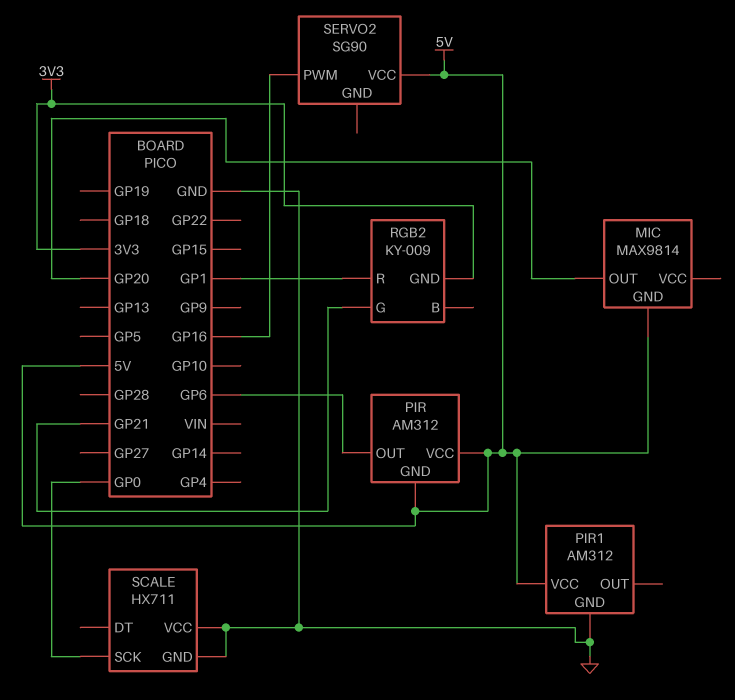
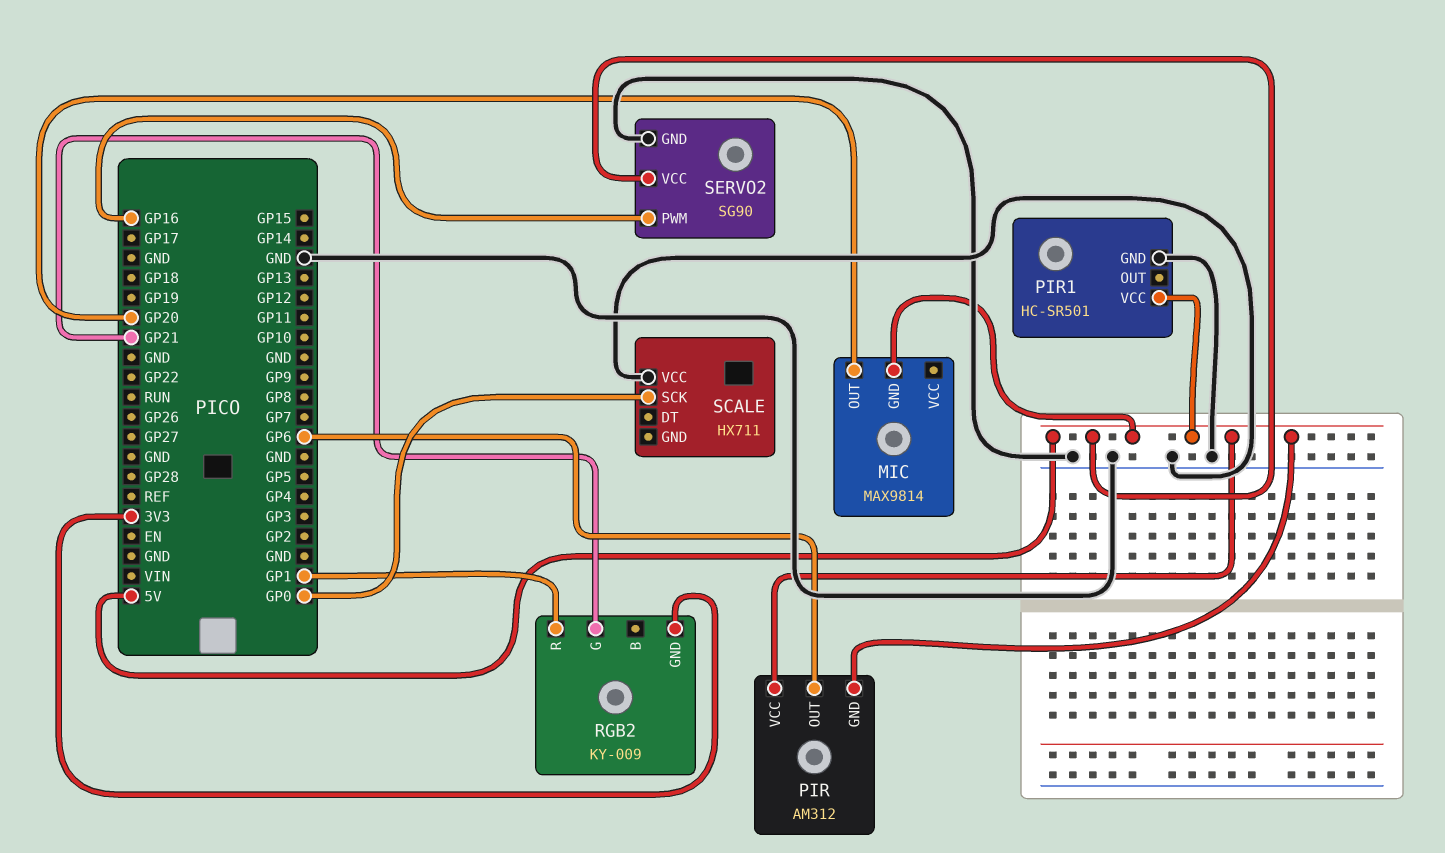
PIR1: AM312 -> HC-SR501
SCALE pin GND: GND -> none
SERVO2 pin GND: none -> GND

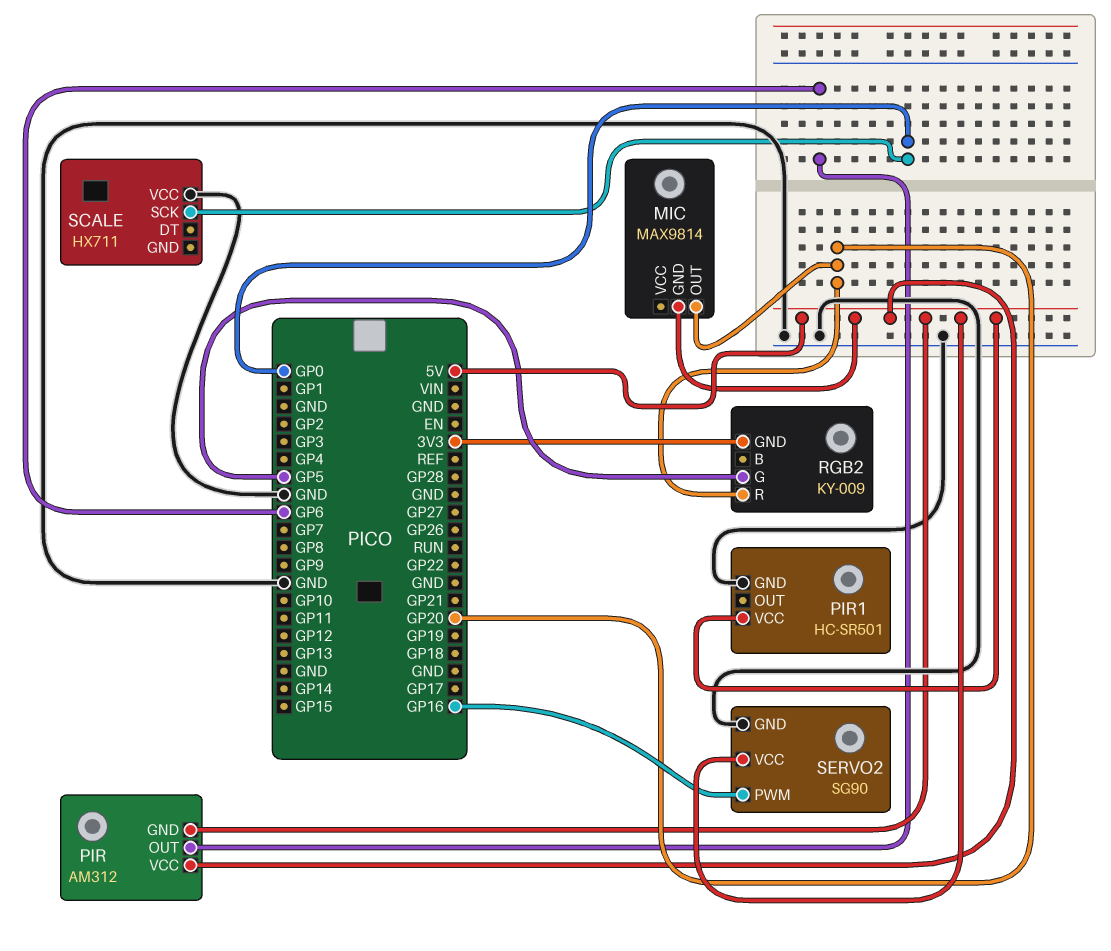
RGB2 pin G: GP21 -> GP5
RGB2 pin R: GP1 -> GP20

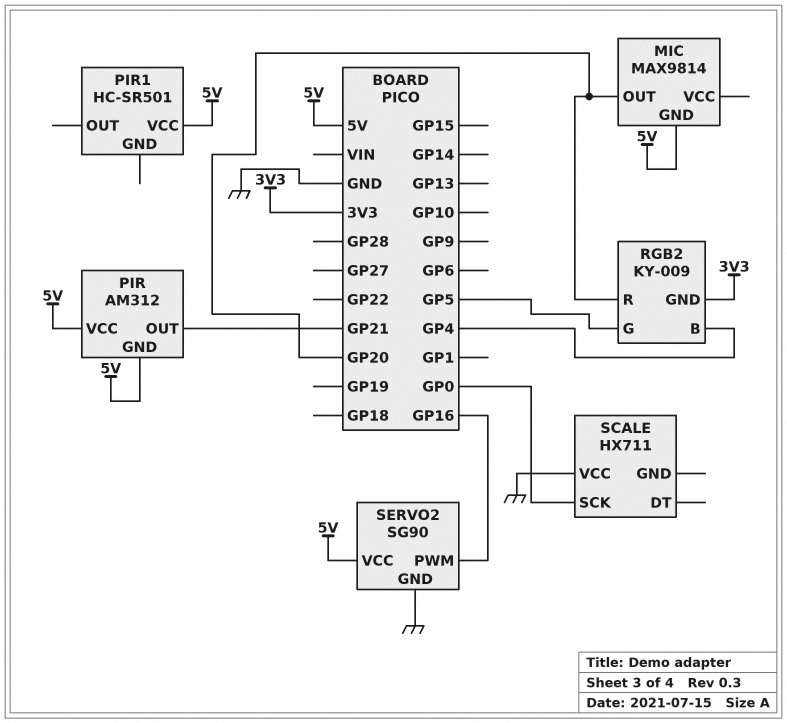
PIR pin OUT: GP6 -> GP21
PIR1 pin GND: GND -> none
RGB2 pin B: none -> GP4

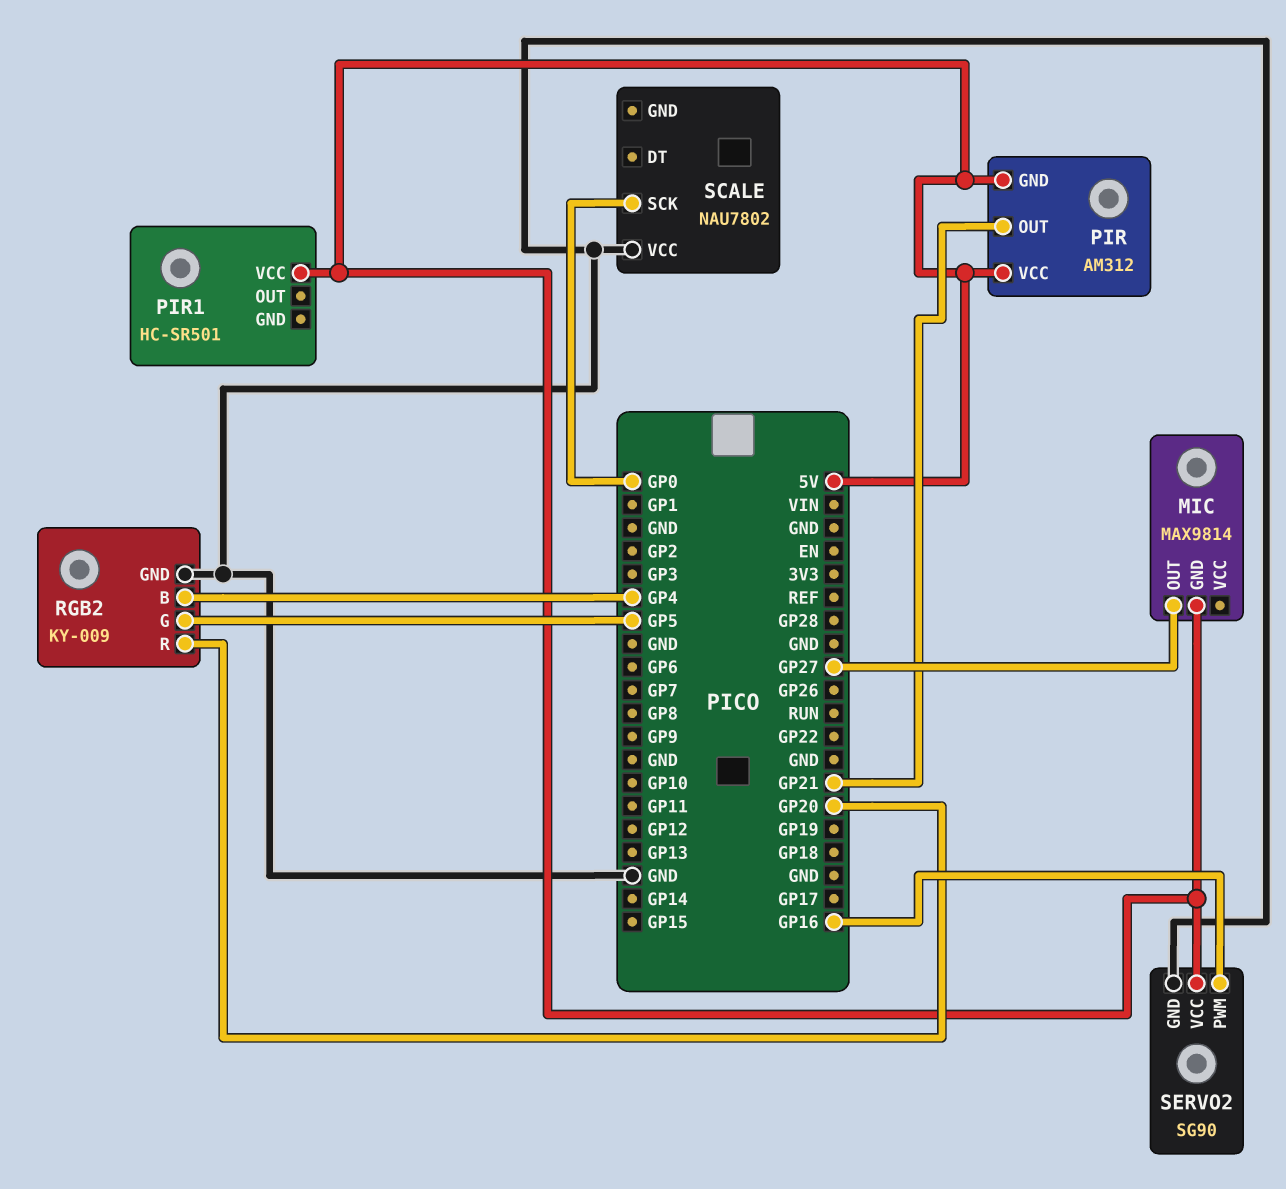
MIC pin OUT: GP20 -> GP27
RGB2 pin GND: 3V3 -> GND
SCALE: HX711 -> NAU7802

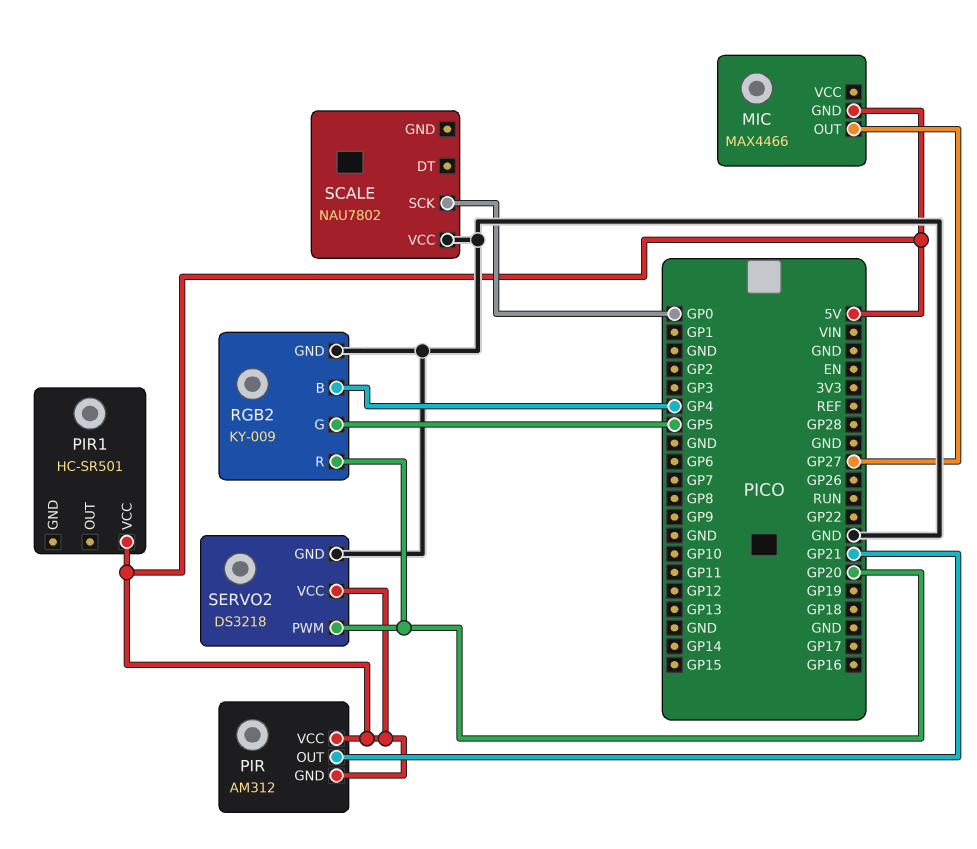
MIC: MAX9814 -> MAX4466
SERVO2: SG90 -> DS3218
SERVO2 pin PWM: GP16 -> GP20

